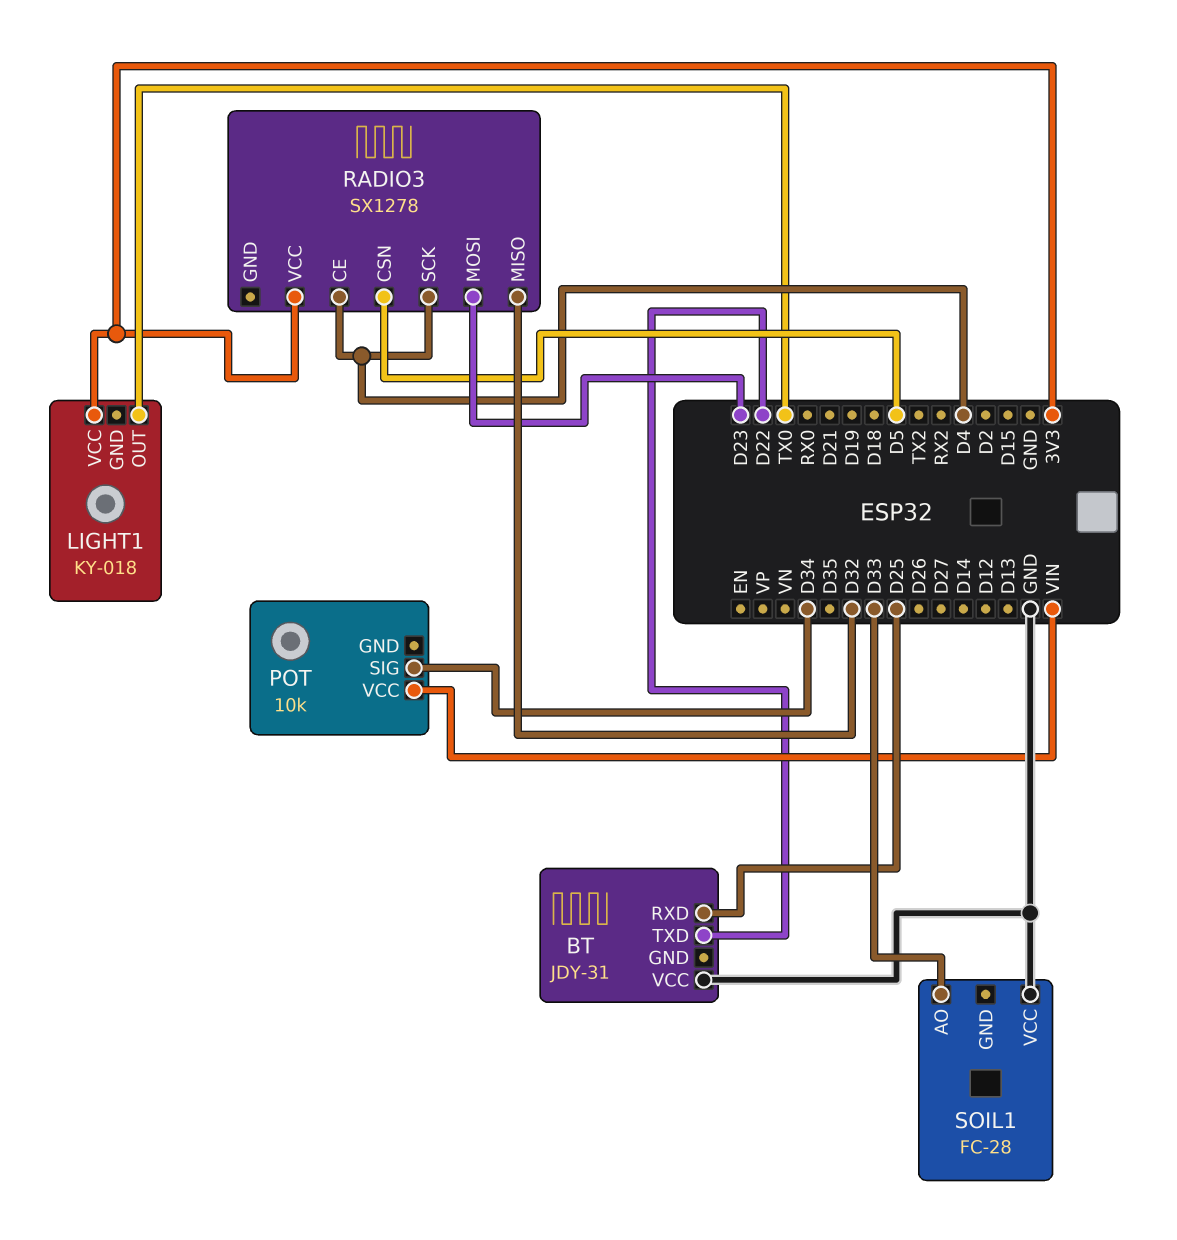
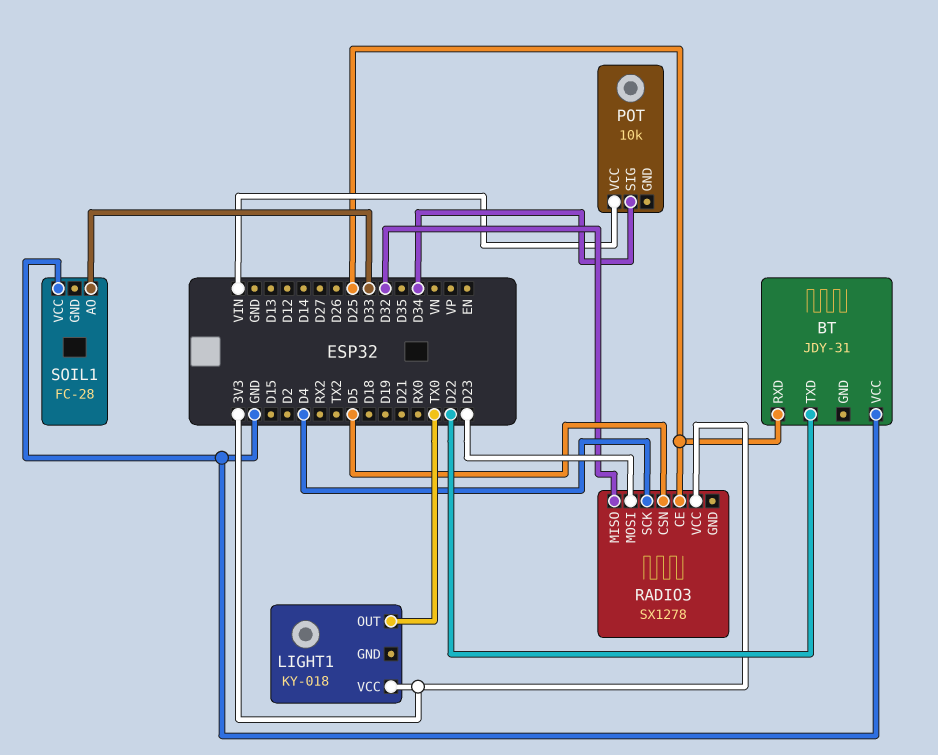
RADIO3 pin CE: D4 -> D25

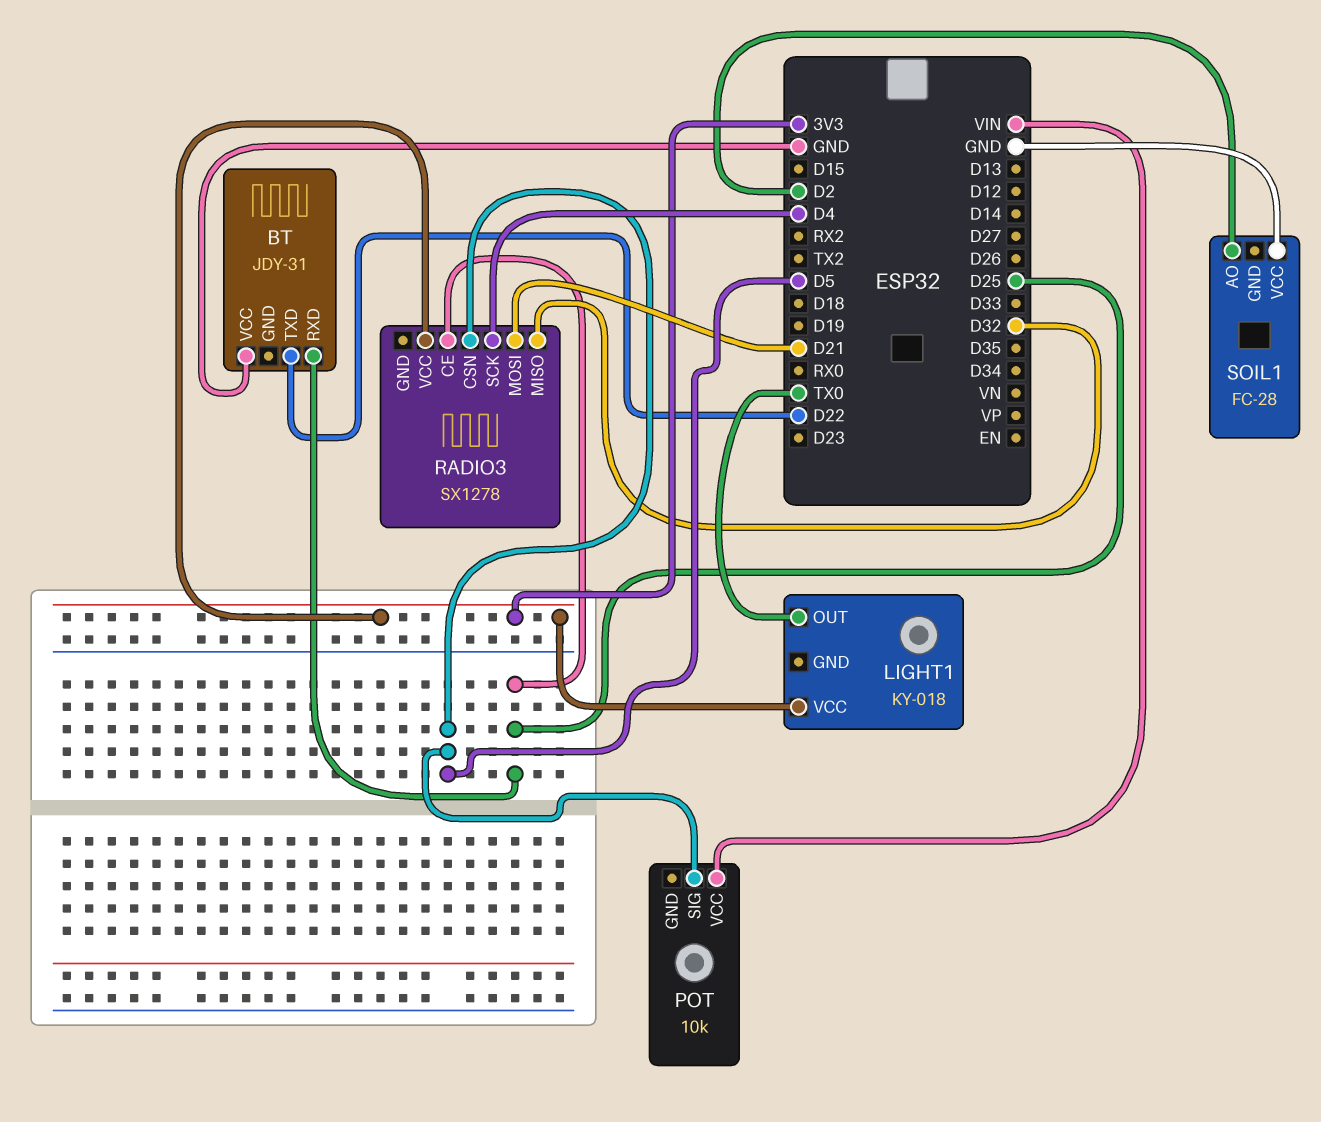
POT pin SIG: D34 -> D5
RADIO3 pin MOSI: D23 -> D21
SOIL1 pin AO: D33 -> D2

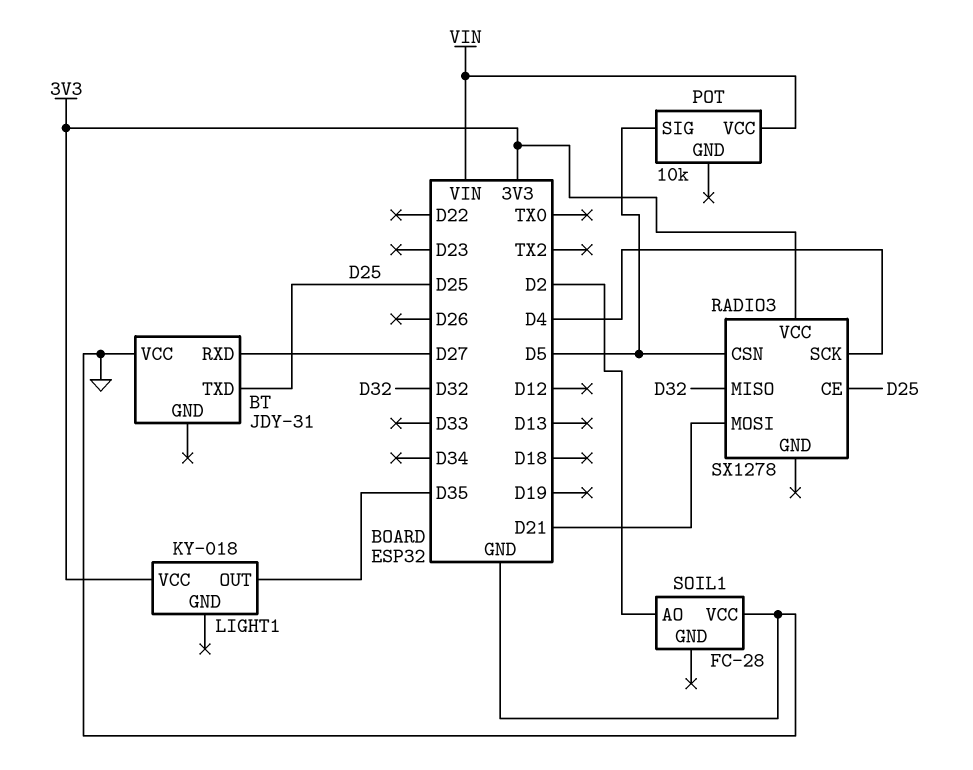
BT pin RXD: D25 -> D27
BT pin TXD: D22 -> D25
LIGHT1 pin OUT: TX0 -> D35

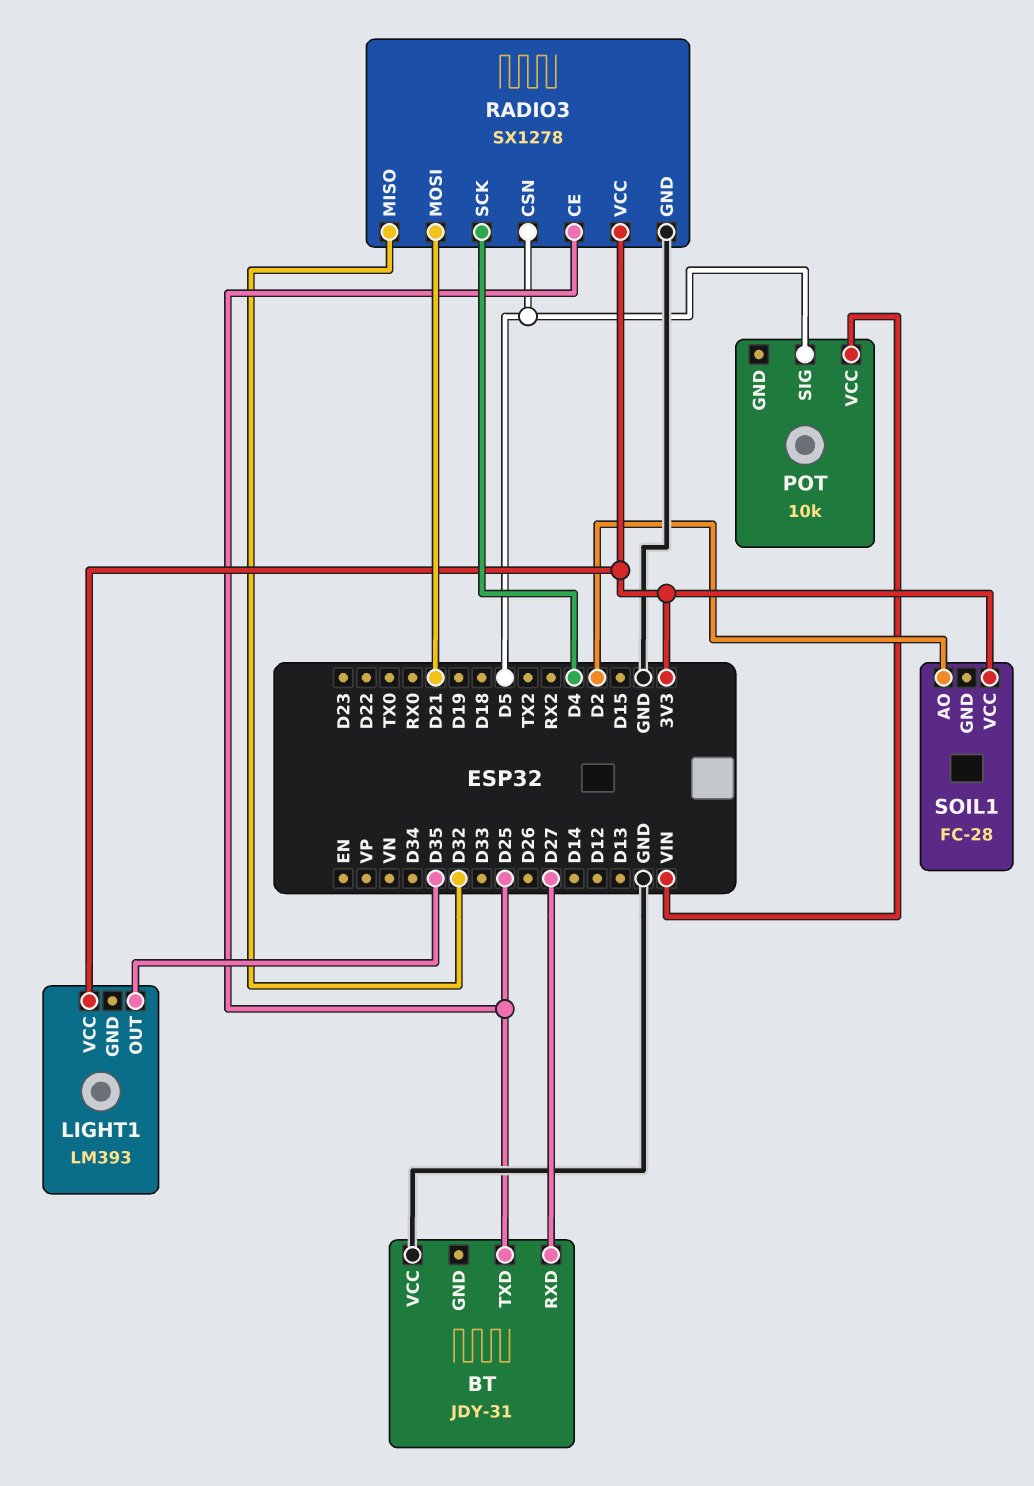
LIGHT1: KY-018 -> LM393
RADIO3 pin GND: none -> GND
SOIL1 pin VCC: GND -> 3V3

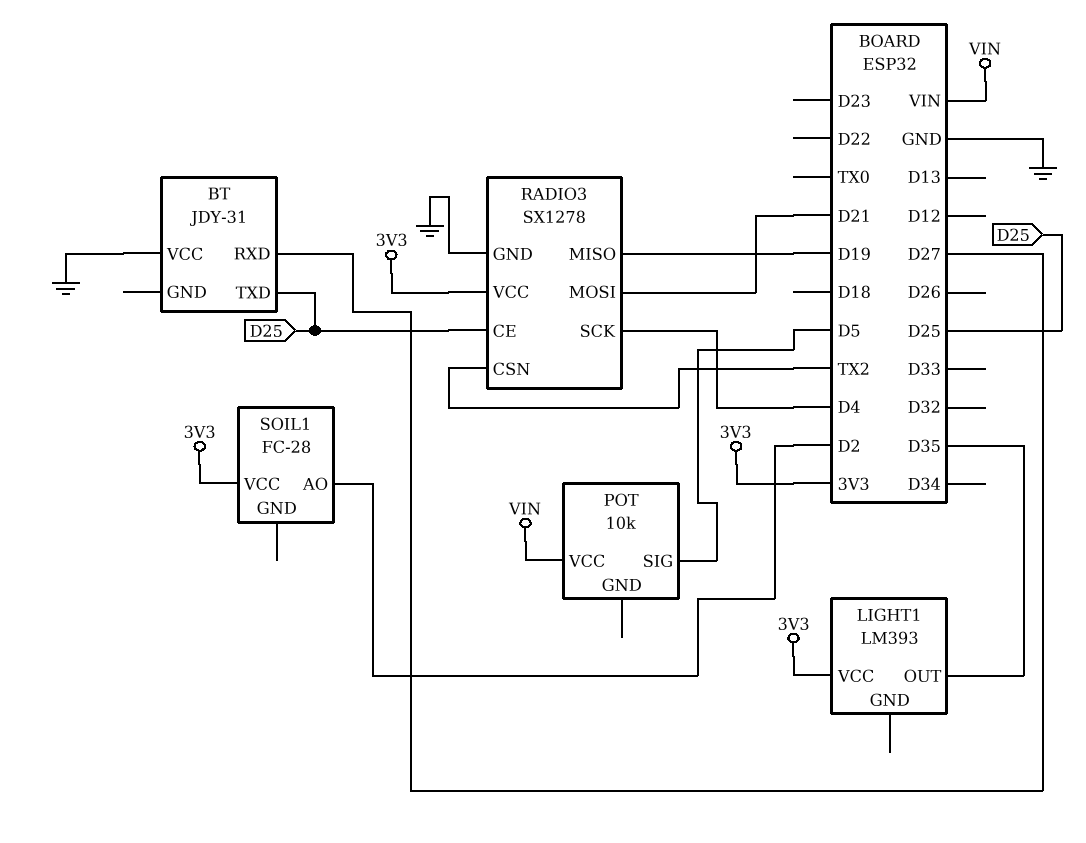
RADIO3 pin CSN: D5 -> TX2
RADIO3 pin MISO: D32 -> D19

